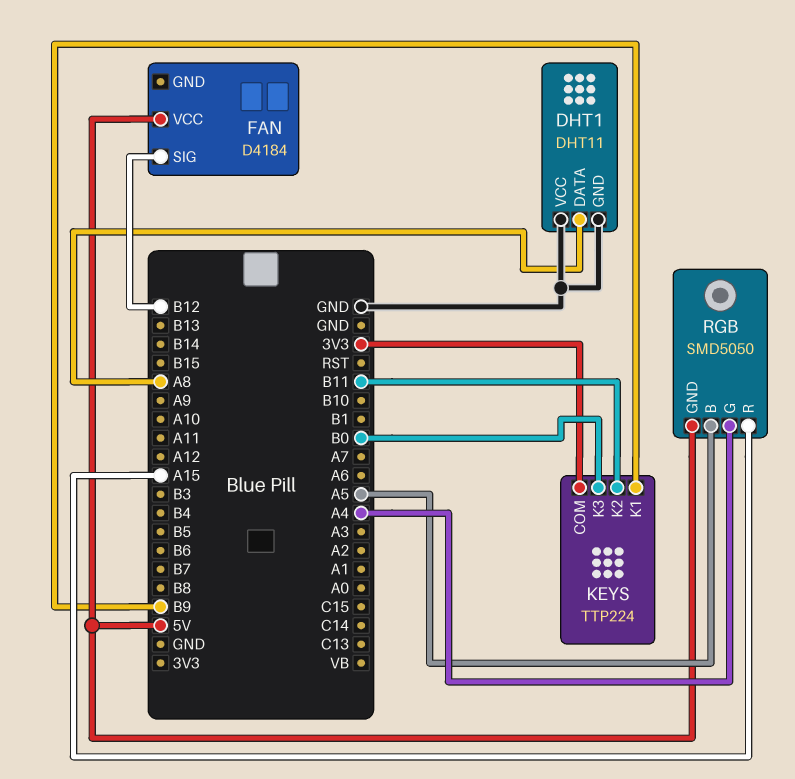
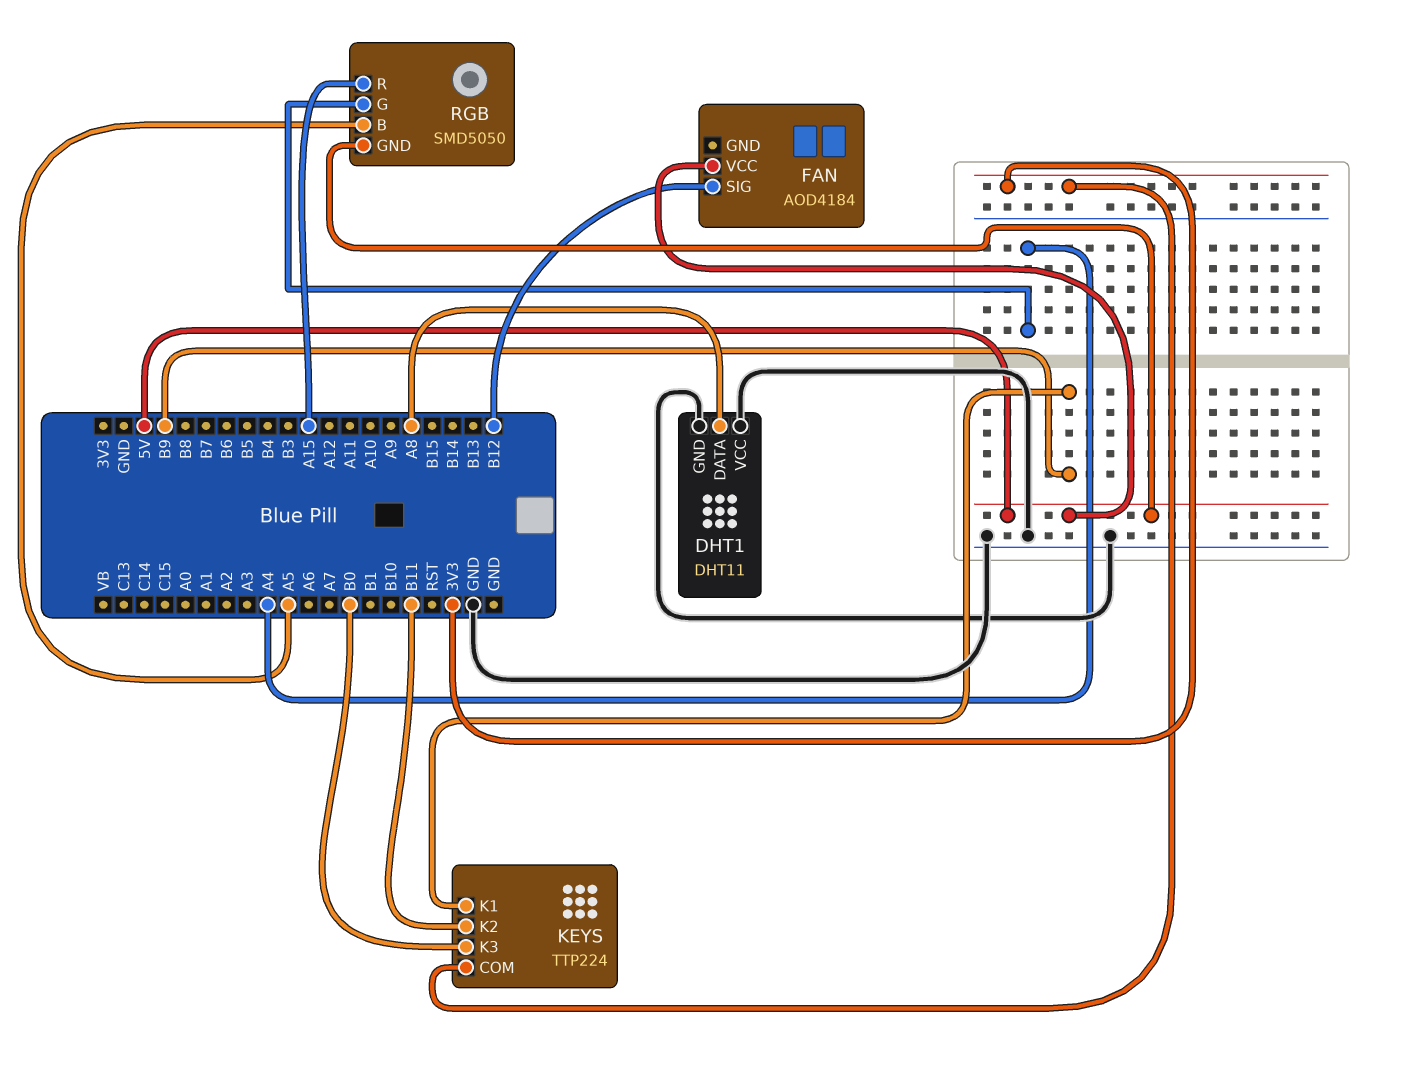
FAN: D4184 -> AOD4184

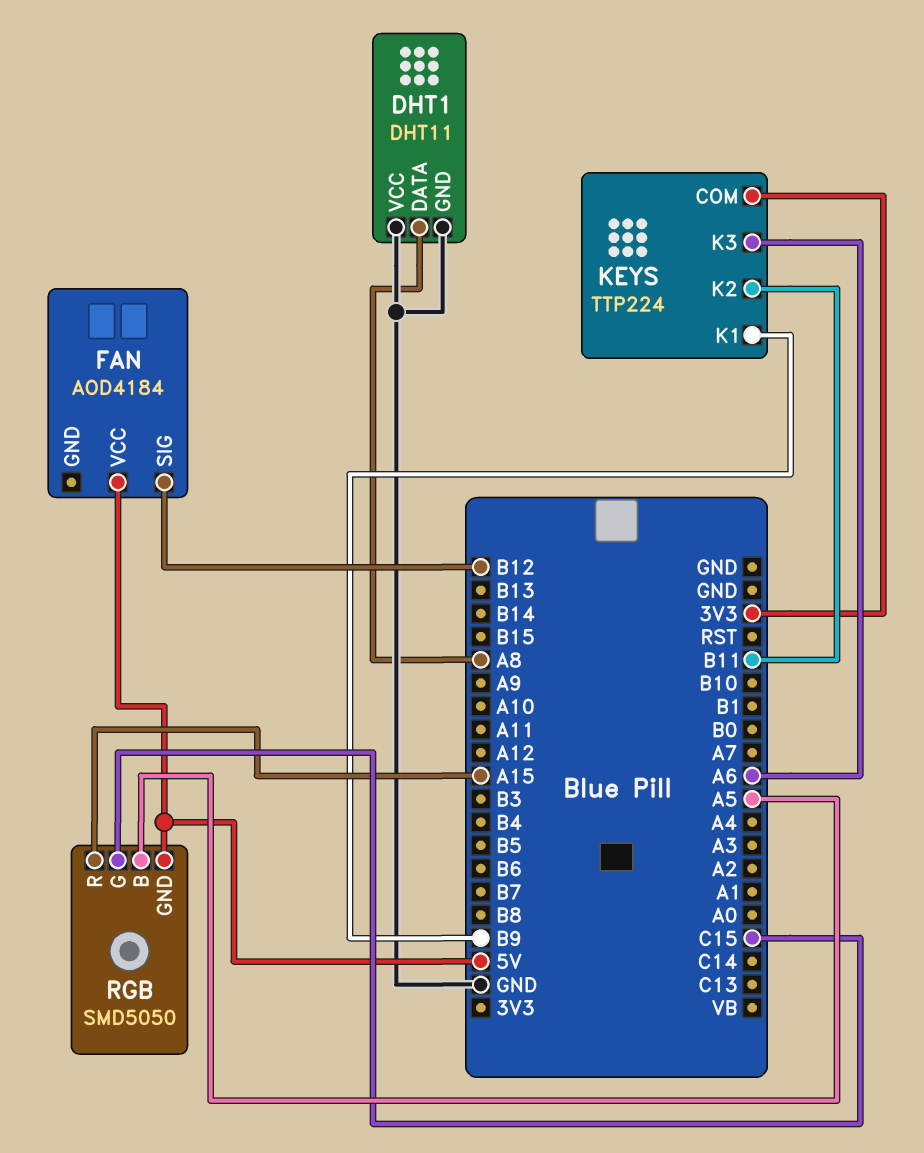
KEYS pin K3: B0 -> A6
RGB pin G: A4 -> C15

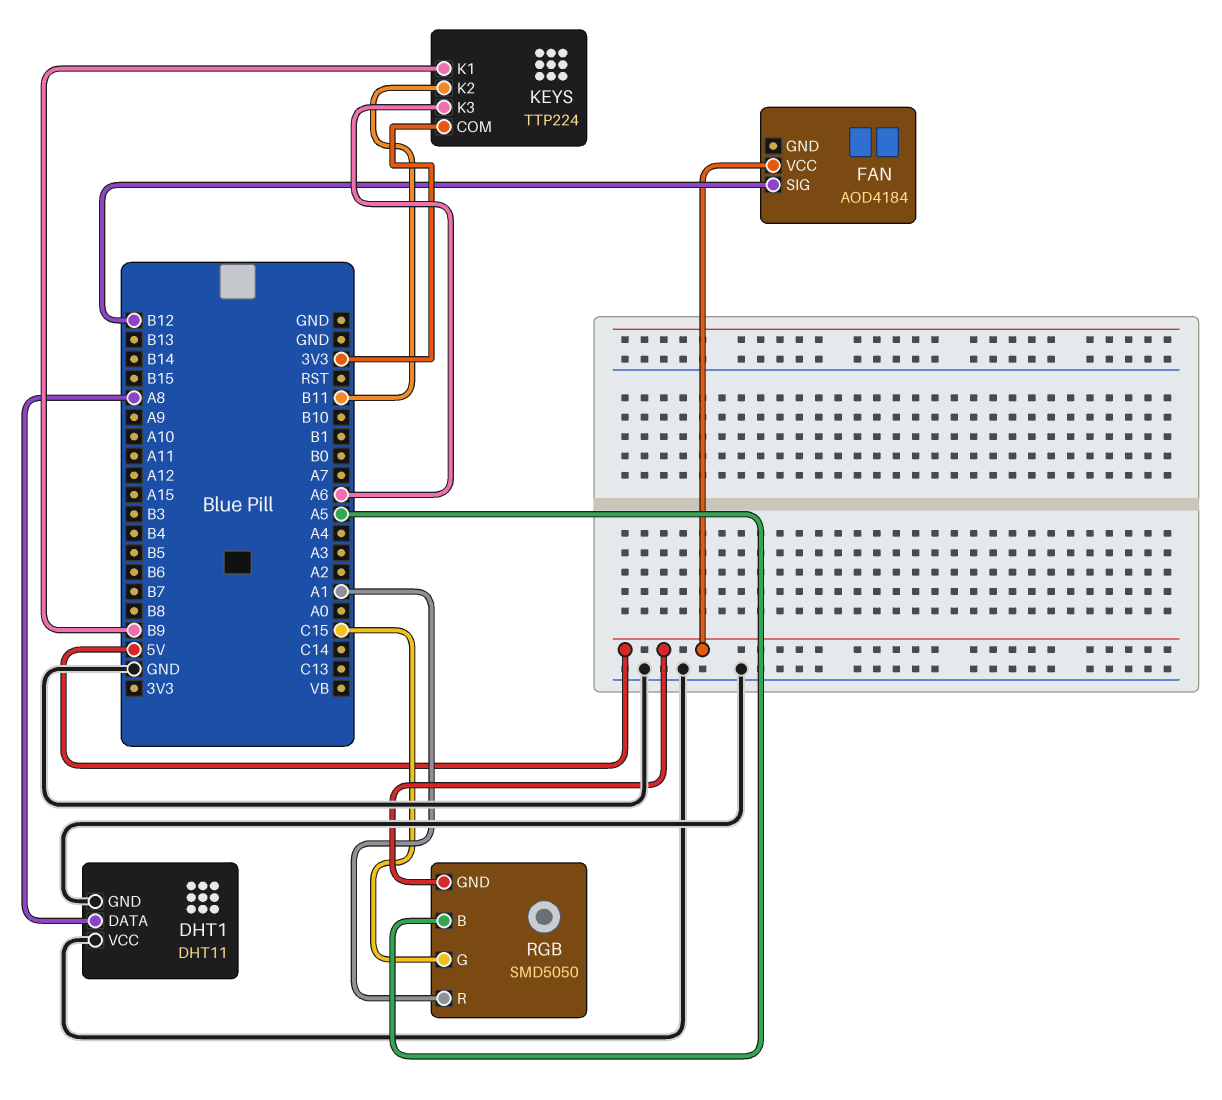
RGB pin R: A15 -> A1

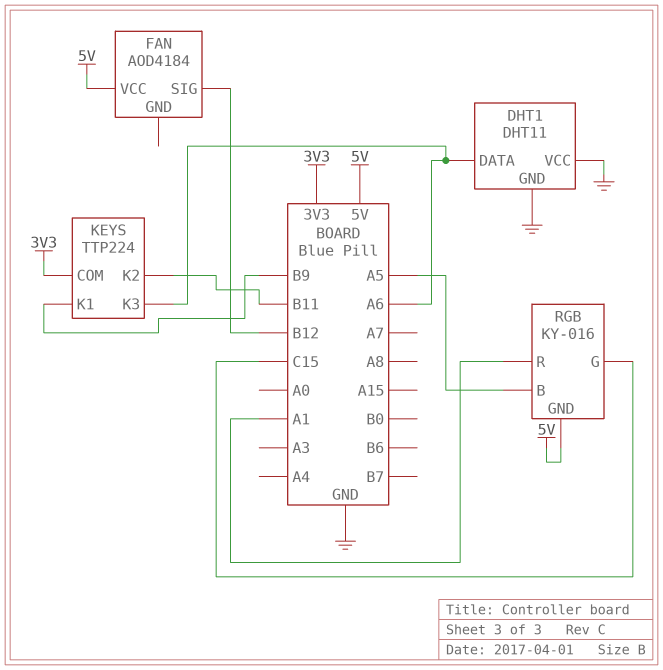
DHT1 pin DATA: A8 -> A6
RGB: SMD5050 -> KY-016

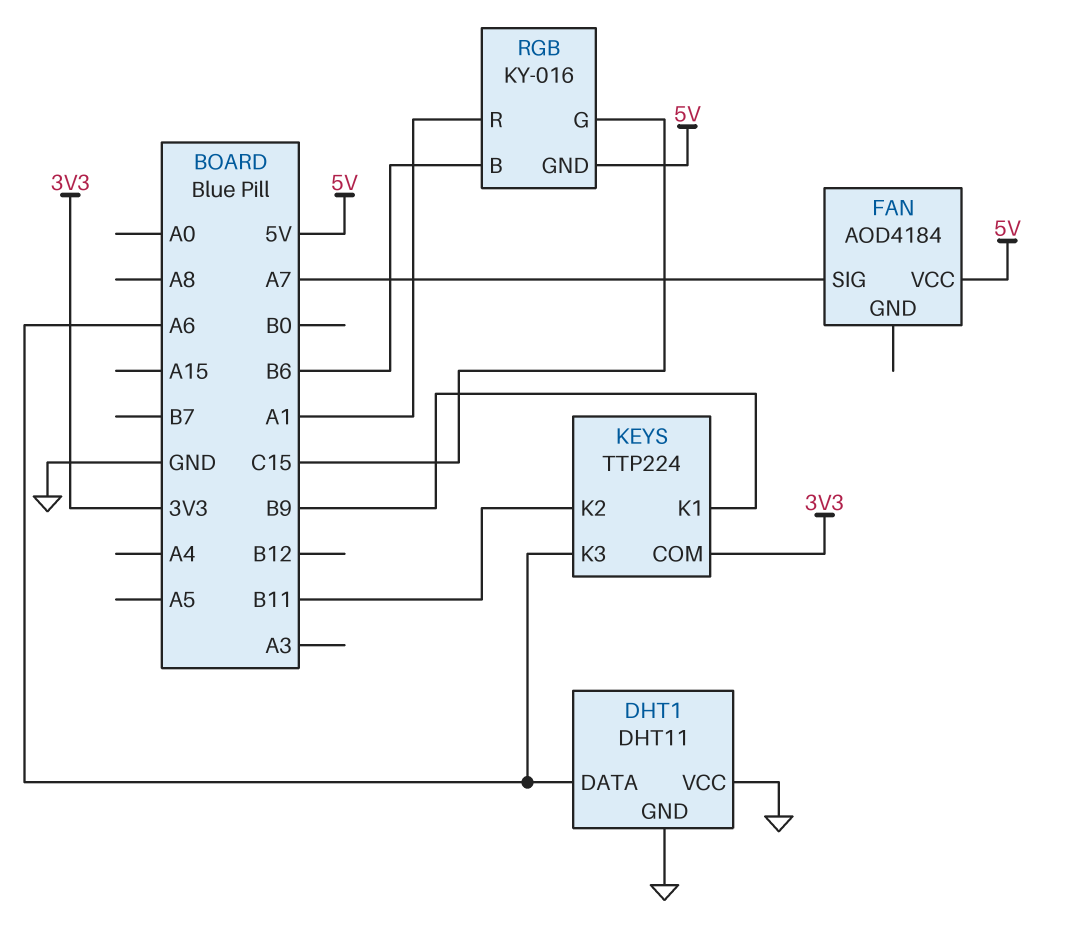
FAN pin SIG: B12 -> A7
RGB pin B: A5 -> B6

